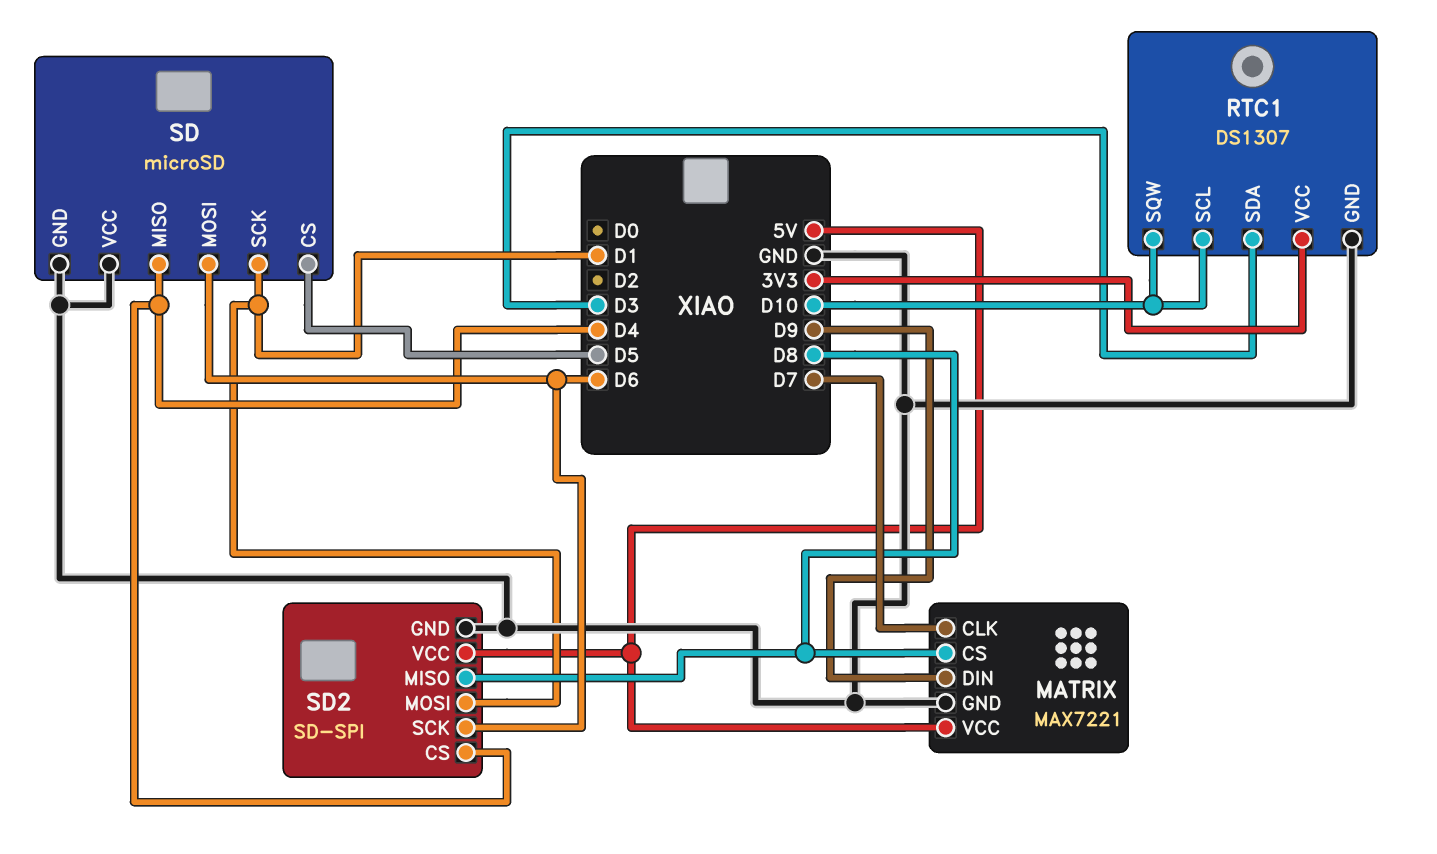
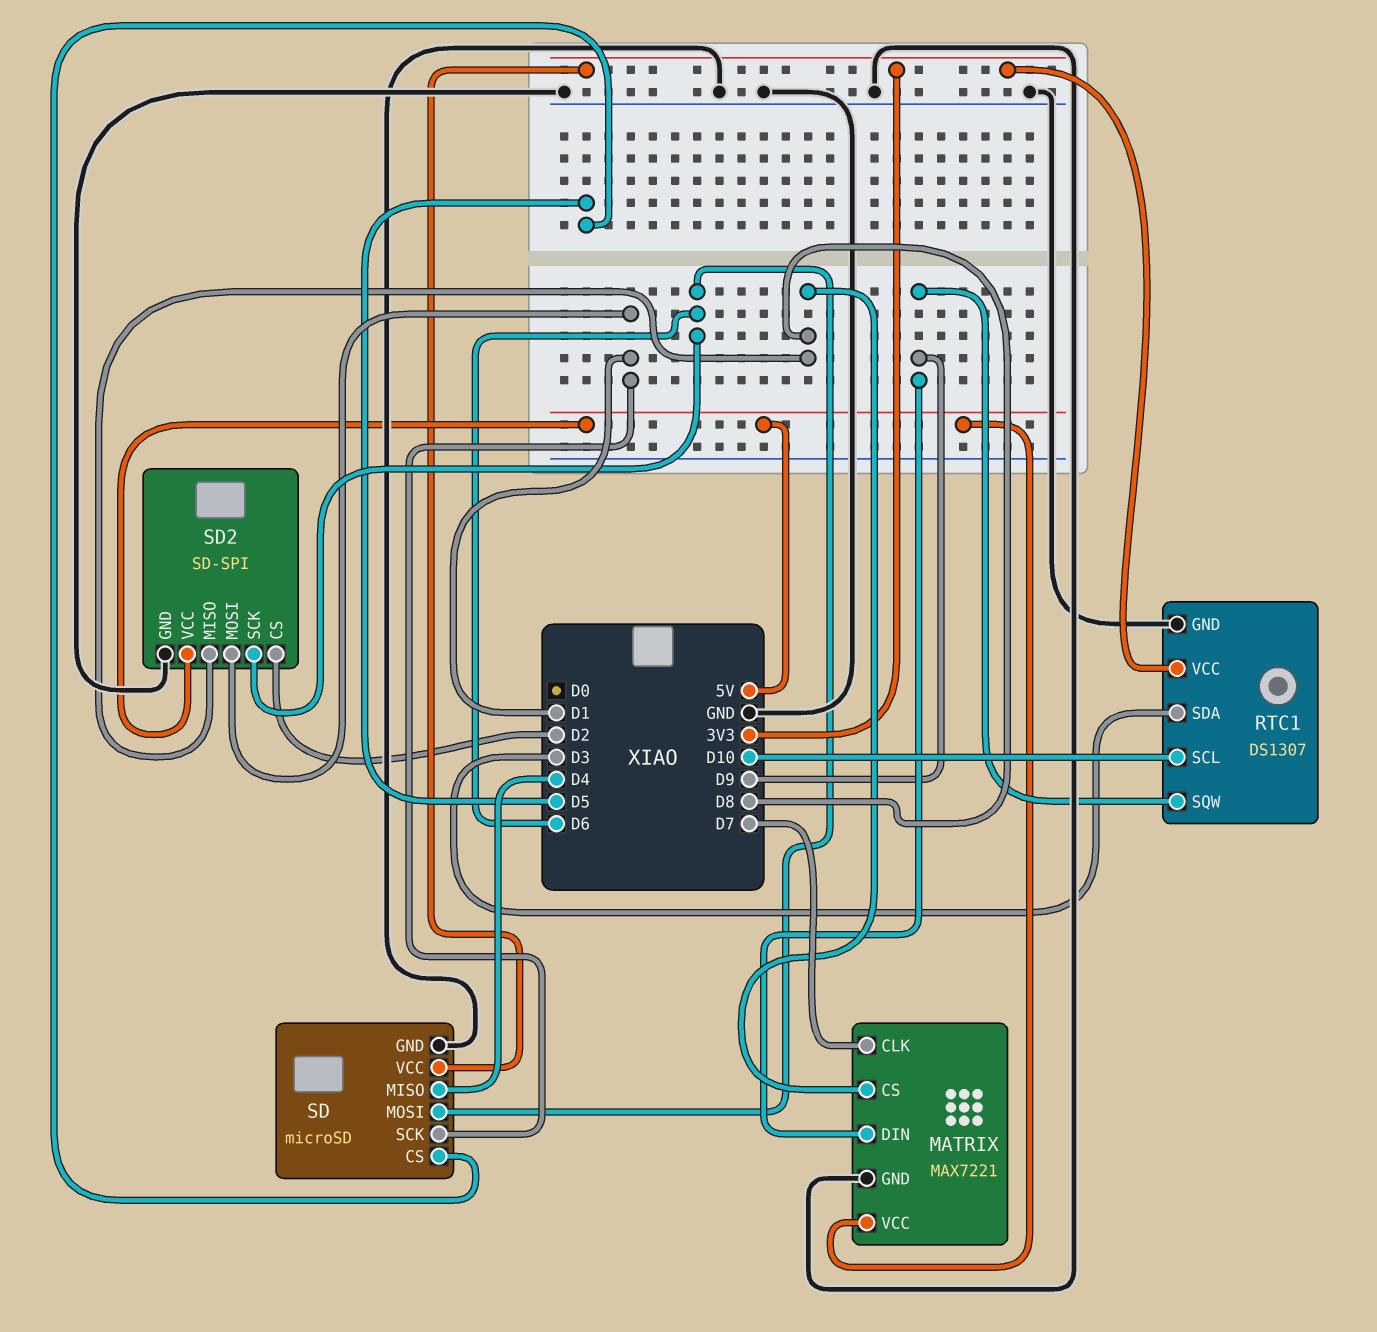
RTC1 pin SQW: D10 -> D9
SD pin VCC: GND -> 3V3
SD2 pin CS: D4 -> D2

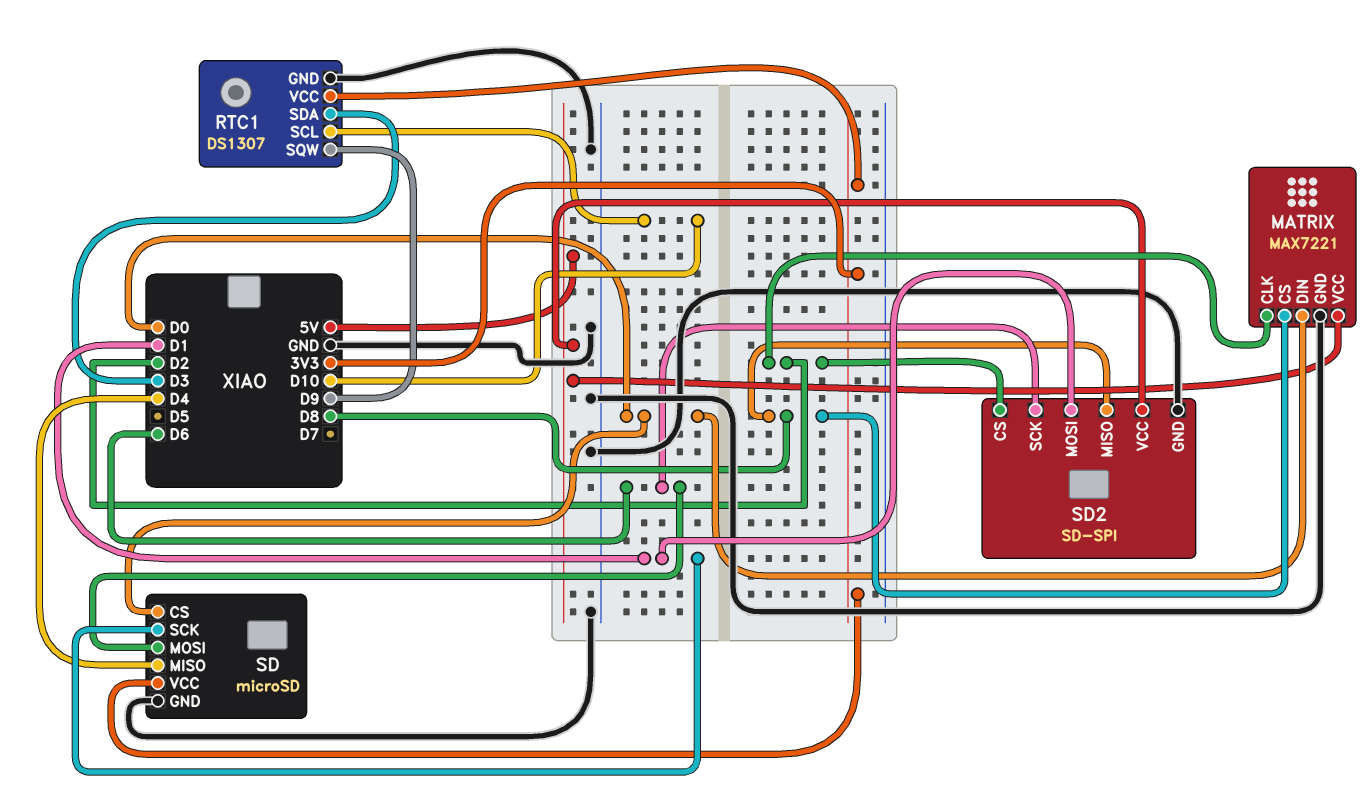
MATRIX pin CLK: D7 -> D2
MATRIX pin DIN: D9 -> D0
SD pin CS: D5 -> D0

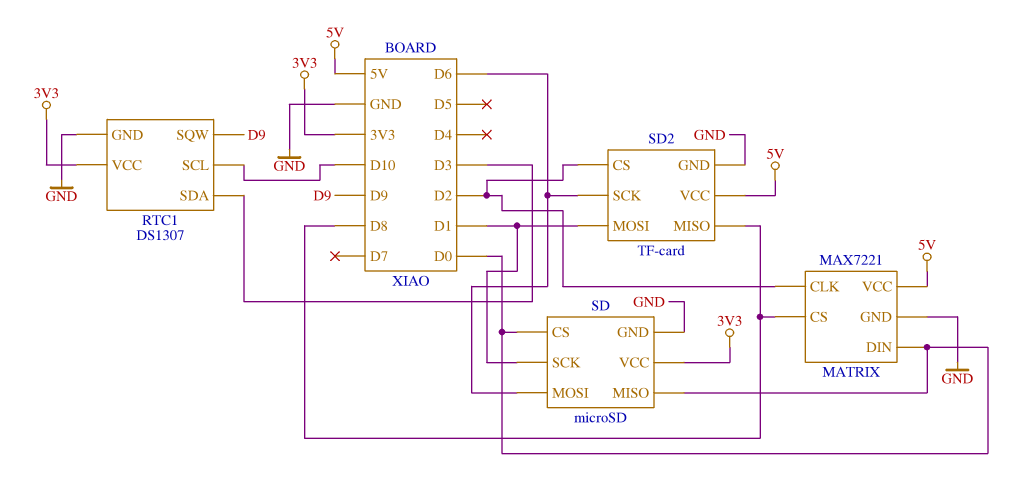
SD pin MISO: D4 -> D0
SD2: SD-SPI -> TF-card

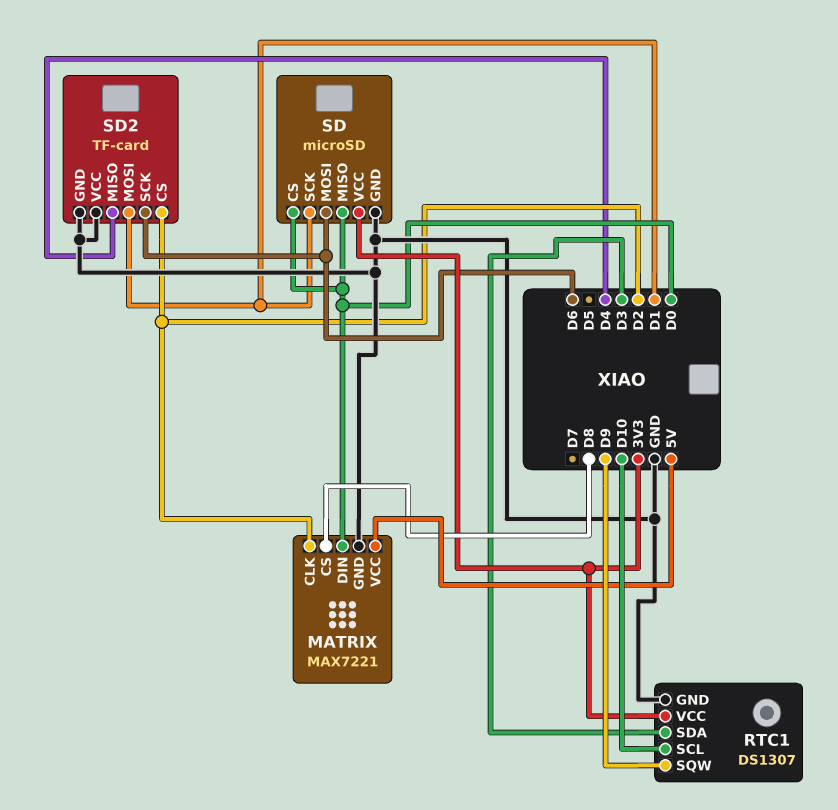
SD2 pin MISO: D8 -> D4
SD2 pin VCC: 5V -> GND

